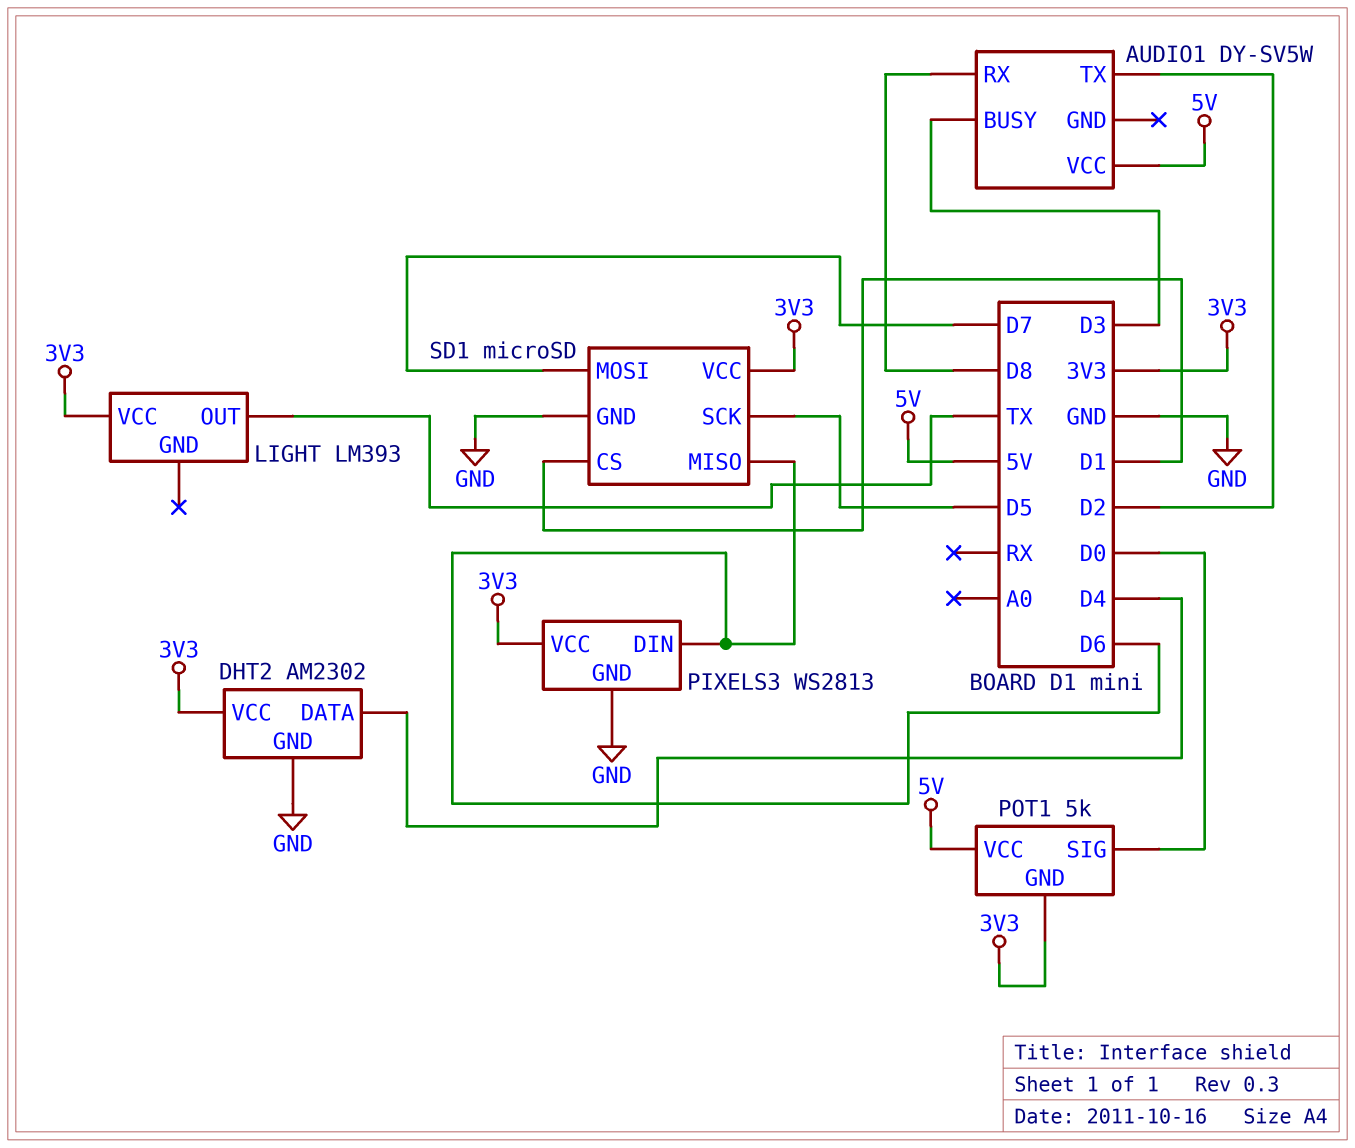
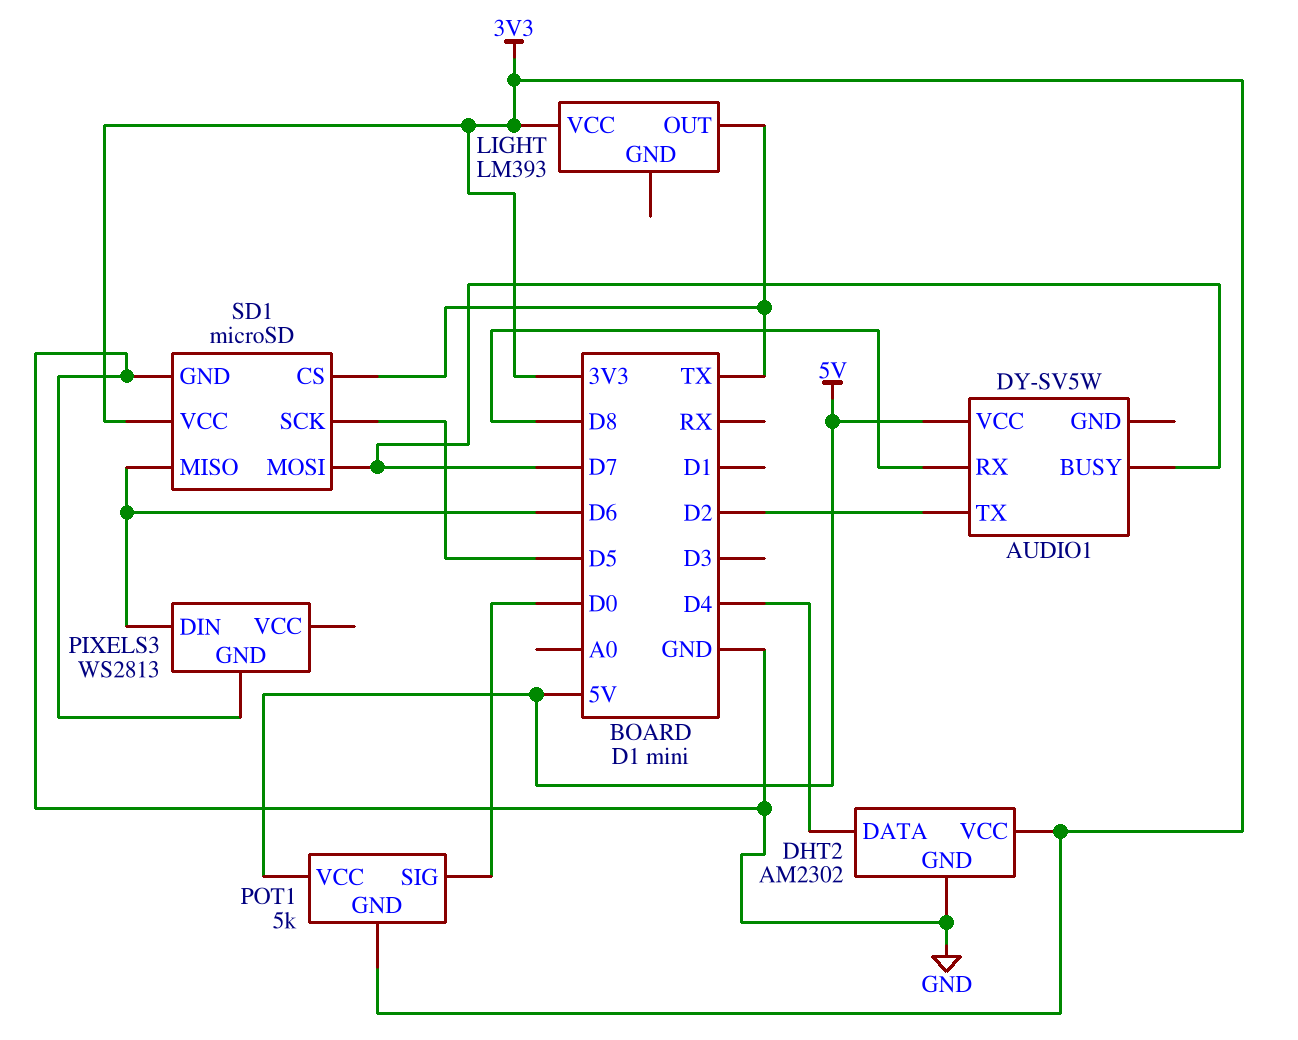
AUDIO1 pin BUSY: D3 -> D7
PIXELS3 pin VCC: 3V3 -> none
SD1 pin CS: D1 -> TX

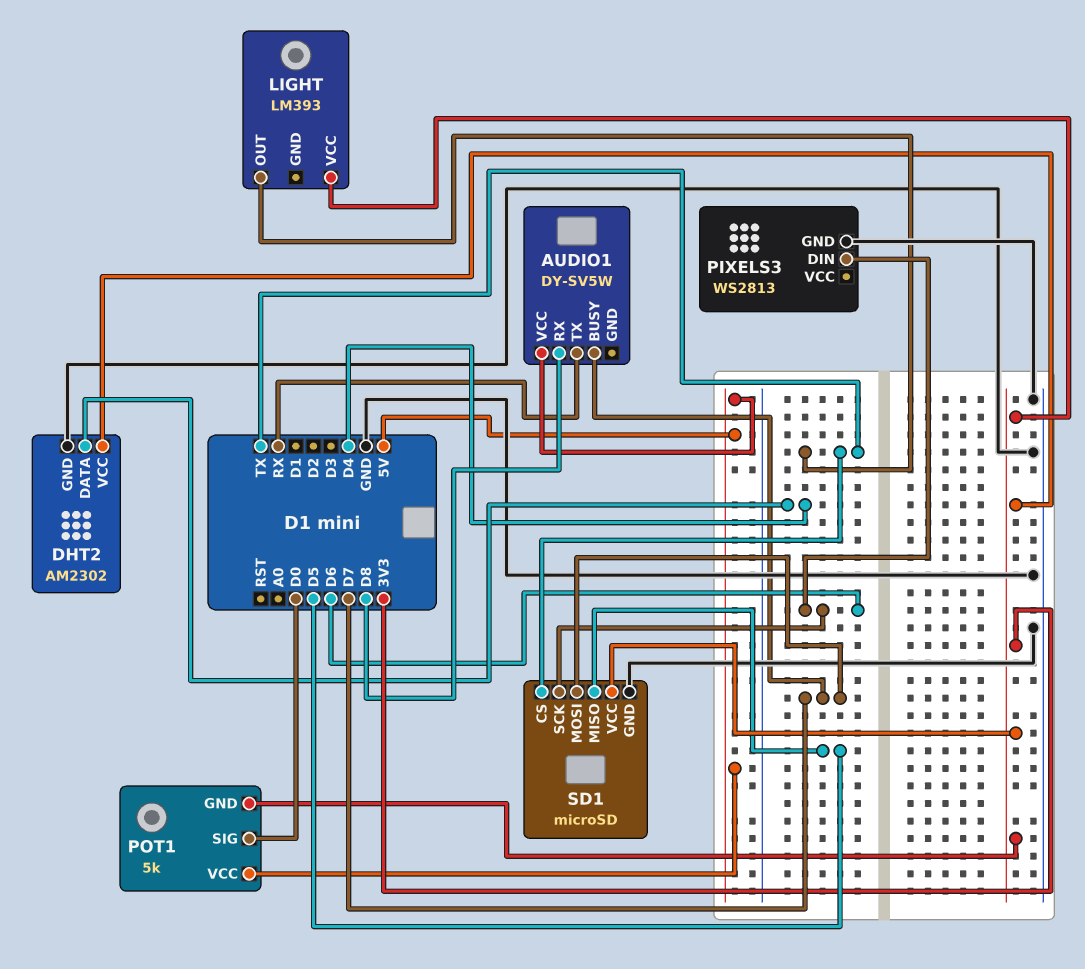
AUDIO1 pin TX: D2 -> RX
SD1 pin MISO: D6 -> D5
SD1 pin SCK: D5 -> D6

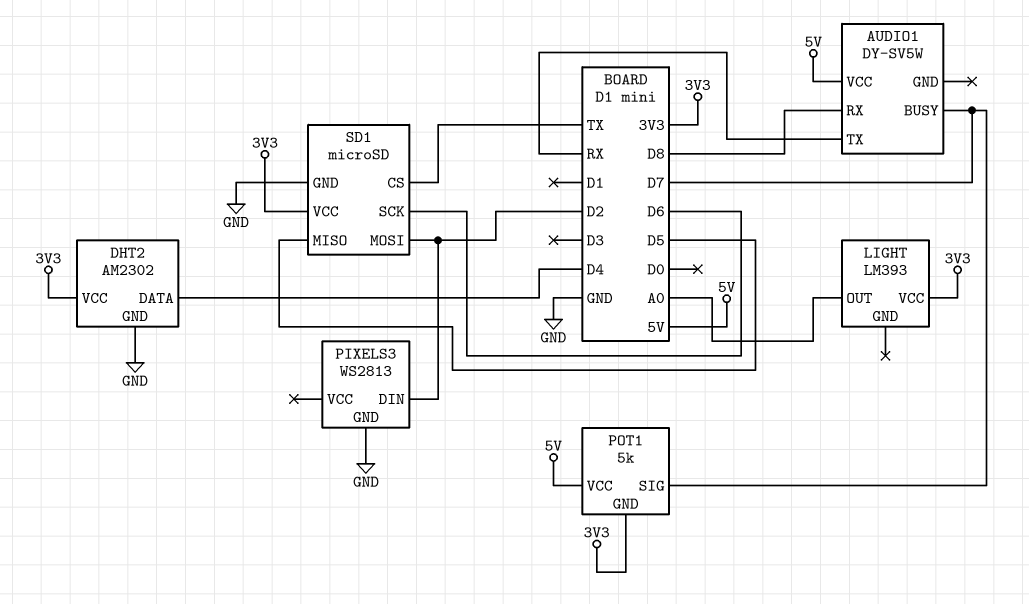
LIGHT pin OUT: TX -> A0
PIXELS3 pin DIN: D6 -> D2
POT1 pin SIG: D0 -> D7
SD1 pin MOSI: D7 -> D2

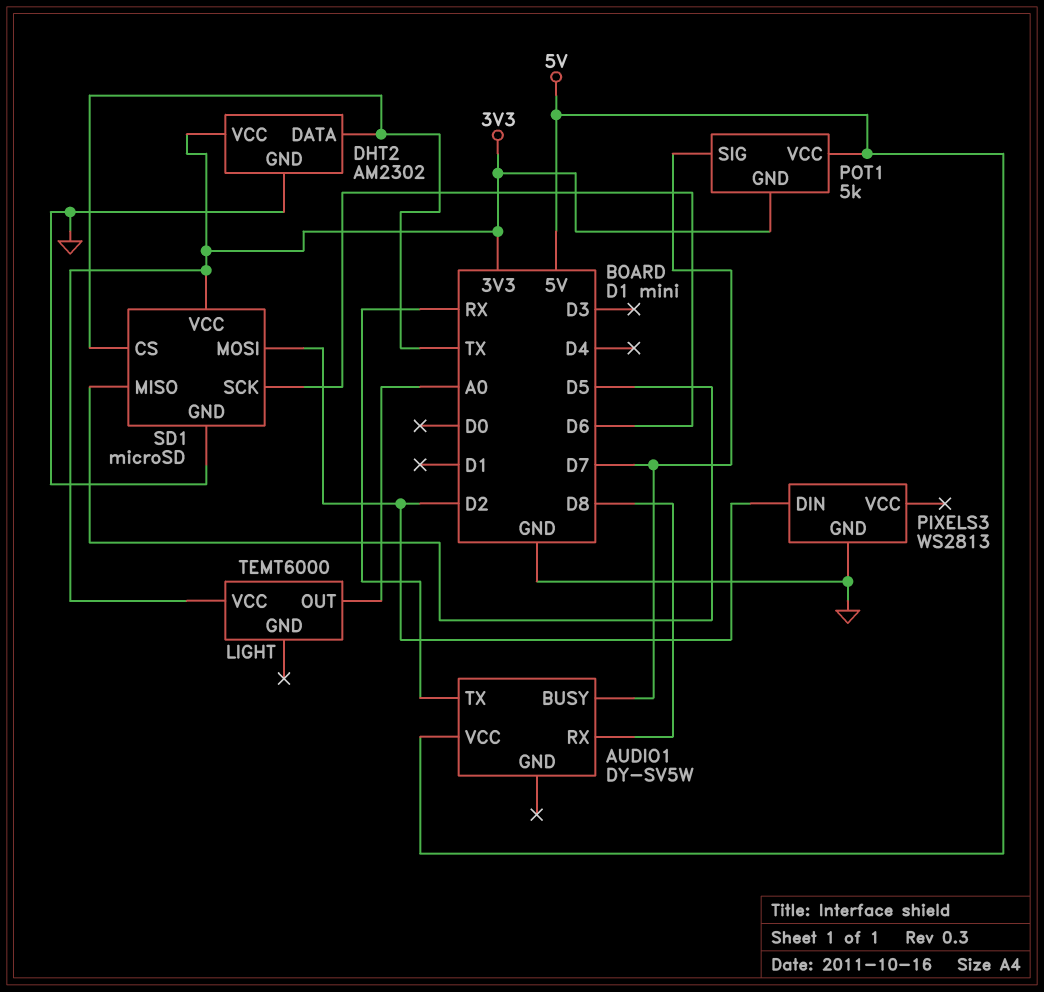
DHT2 pin DATA: D4 -> TX
LIGHT: LM393 -> TEMT6000

